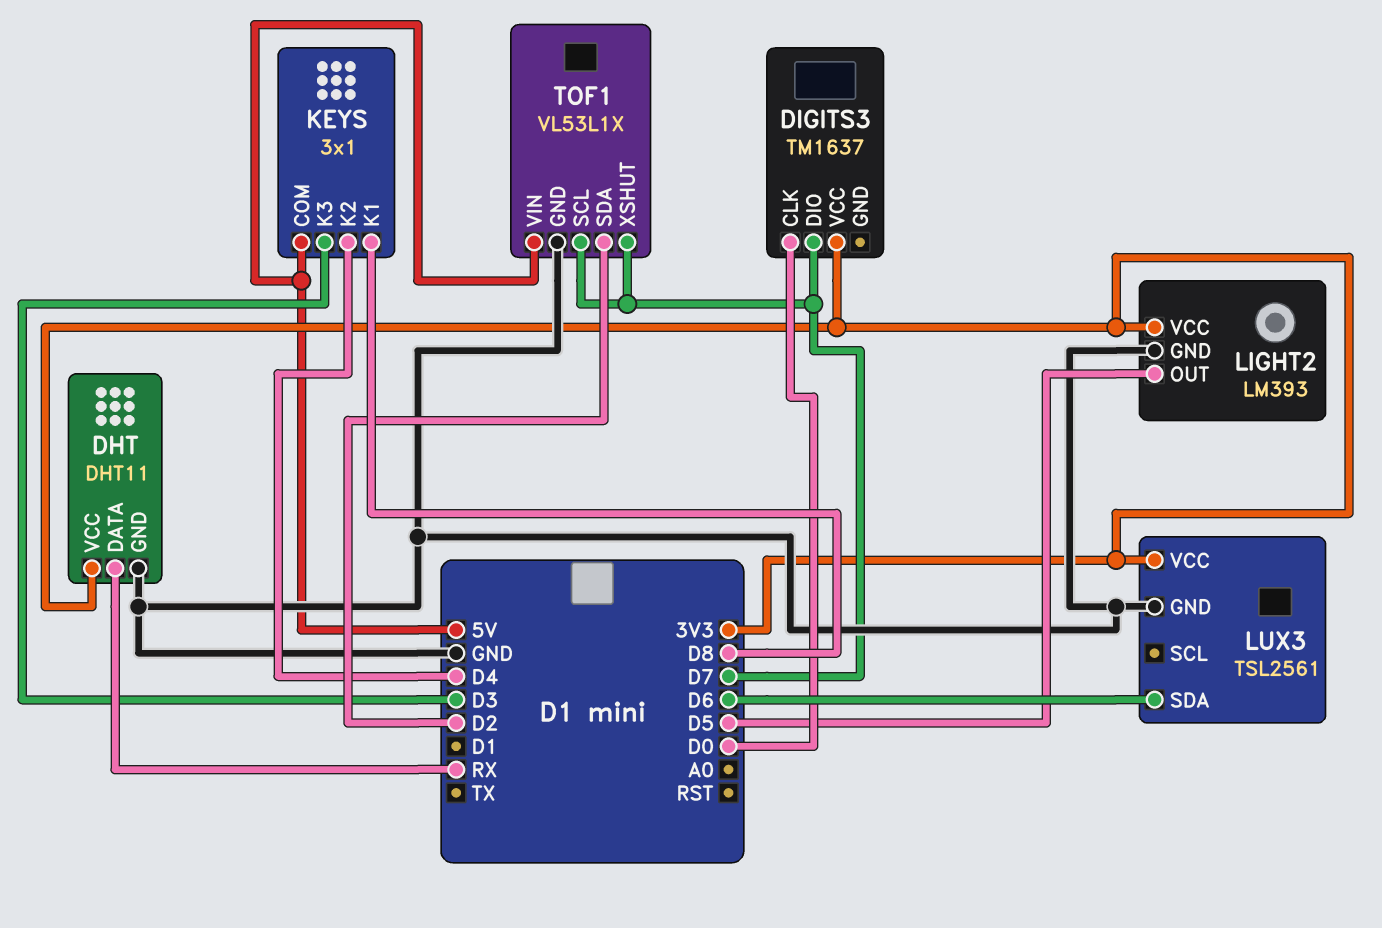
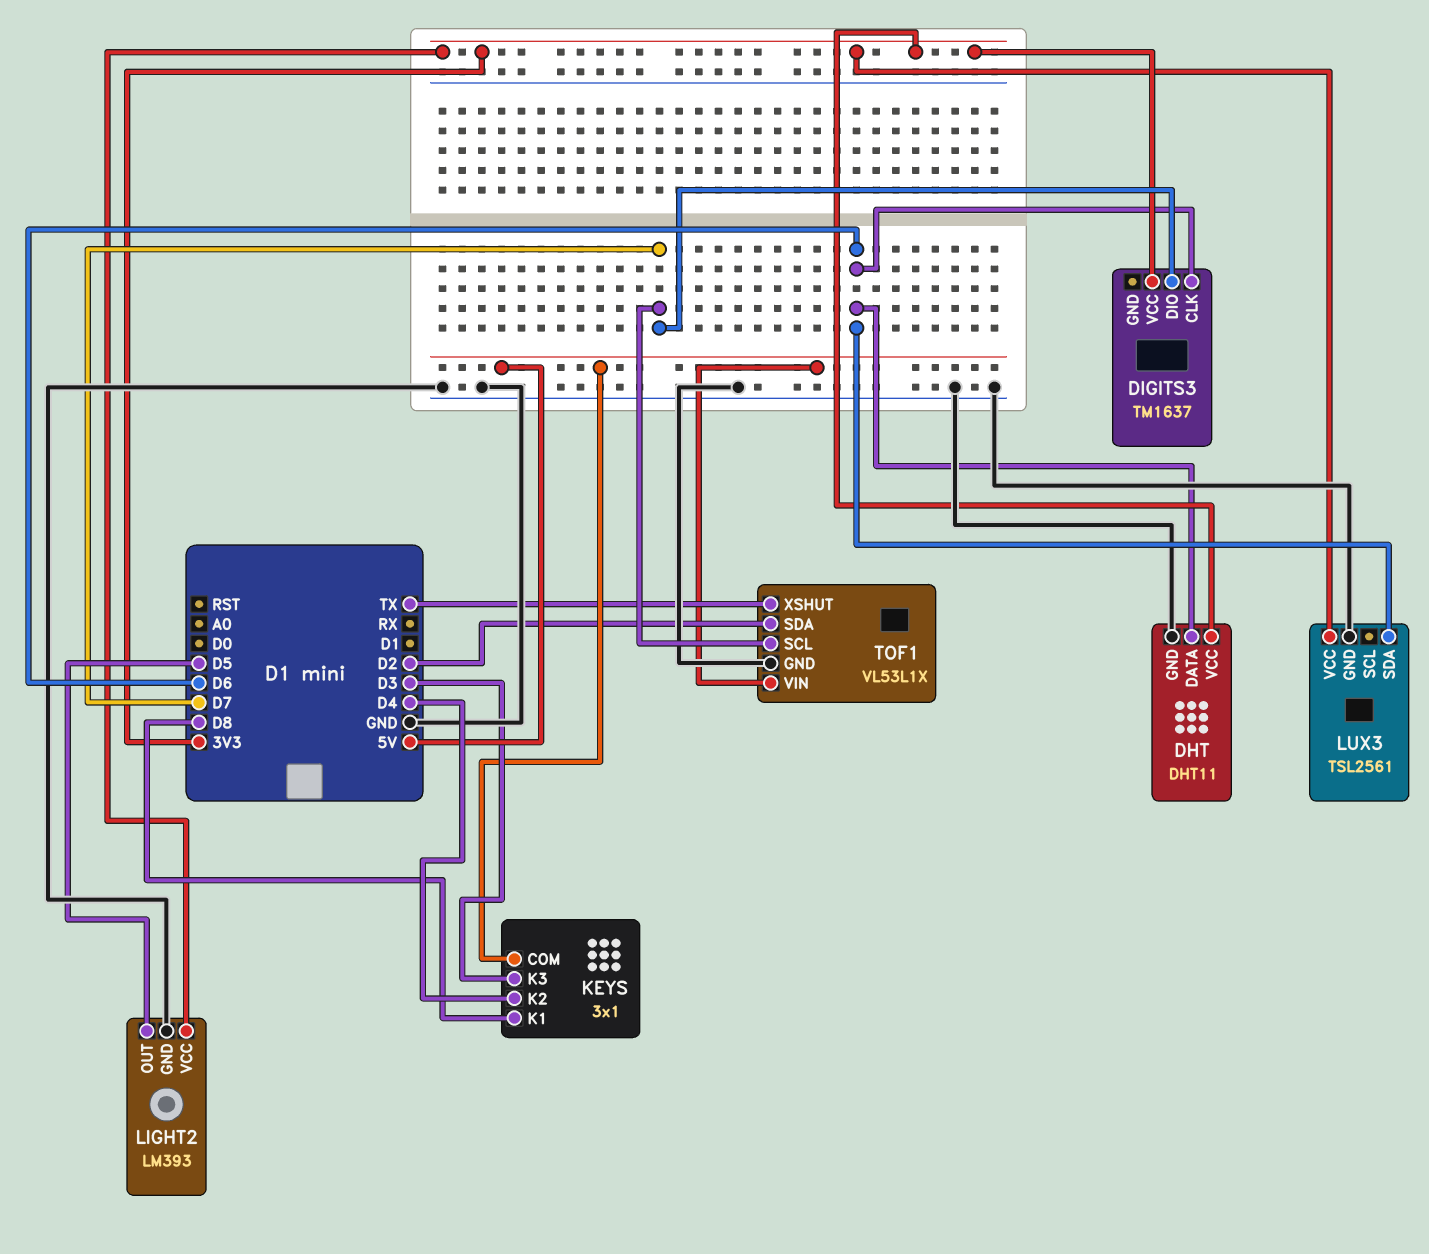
DHT pin DATA: RX -> D6
DIGITS3 pin CLK: D0 -> D6
TOF1 pin XSHUT: D7 -> TX

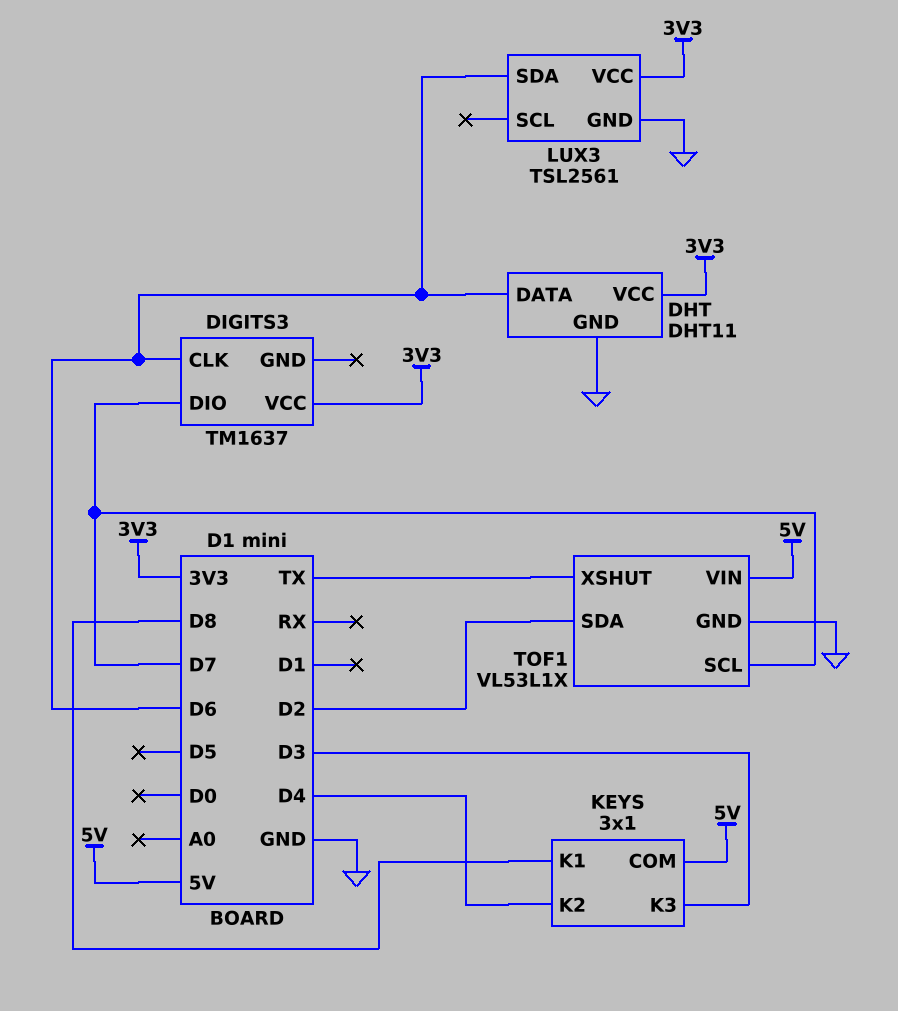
LIGHT2: LM393 -> none
LIGHT2 pin GND: GND -> none
LIGHT2 pin OUT: D5 -> none
LIGHT2 pin VCC: 3V3 -> none

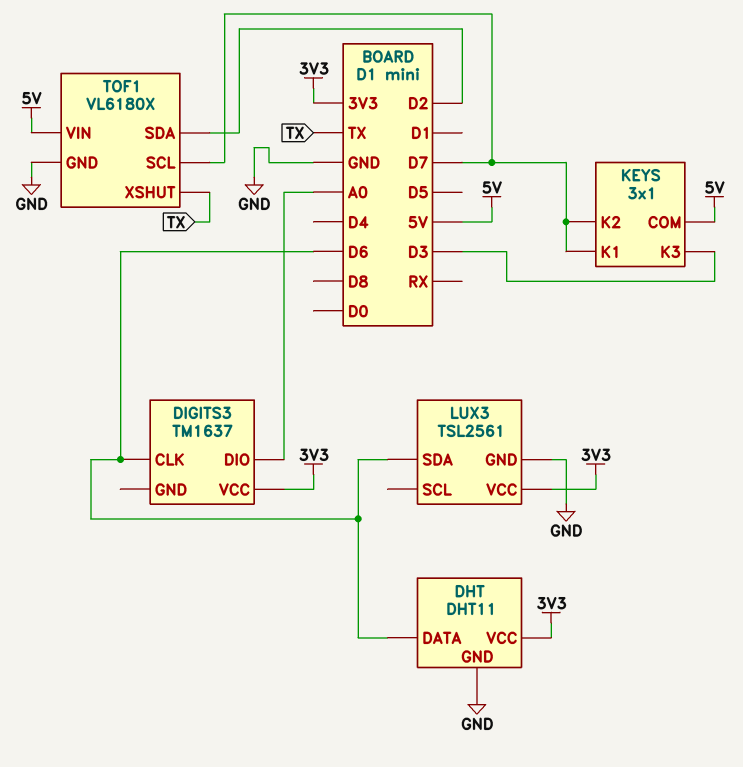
DIGITS3 pin DIO: D7 -> A0
KEYS pin K1: D8 -> D7
KEYS pin K2: D4 -> D7
TOF1: VL53L1X -> VL6180X

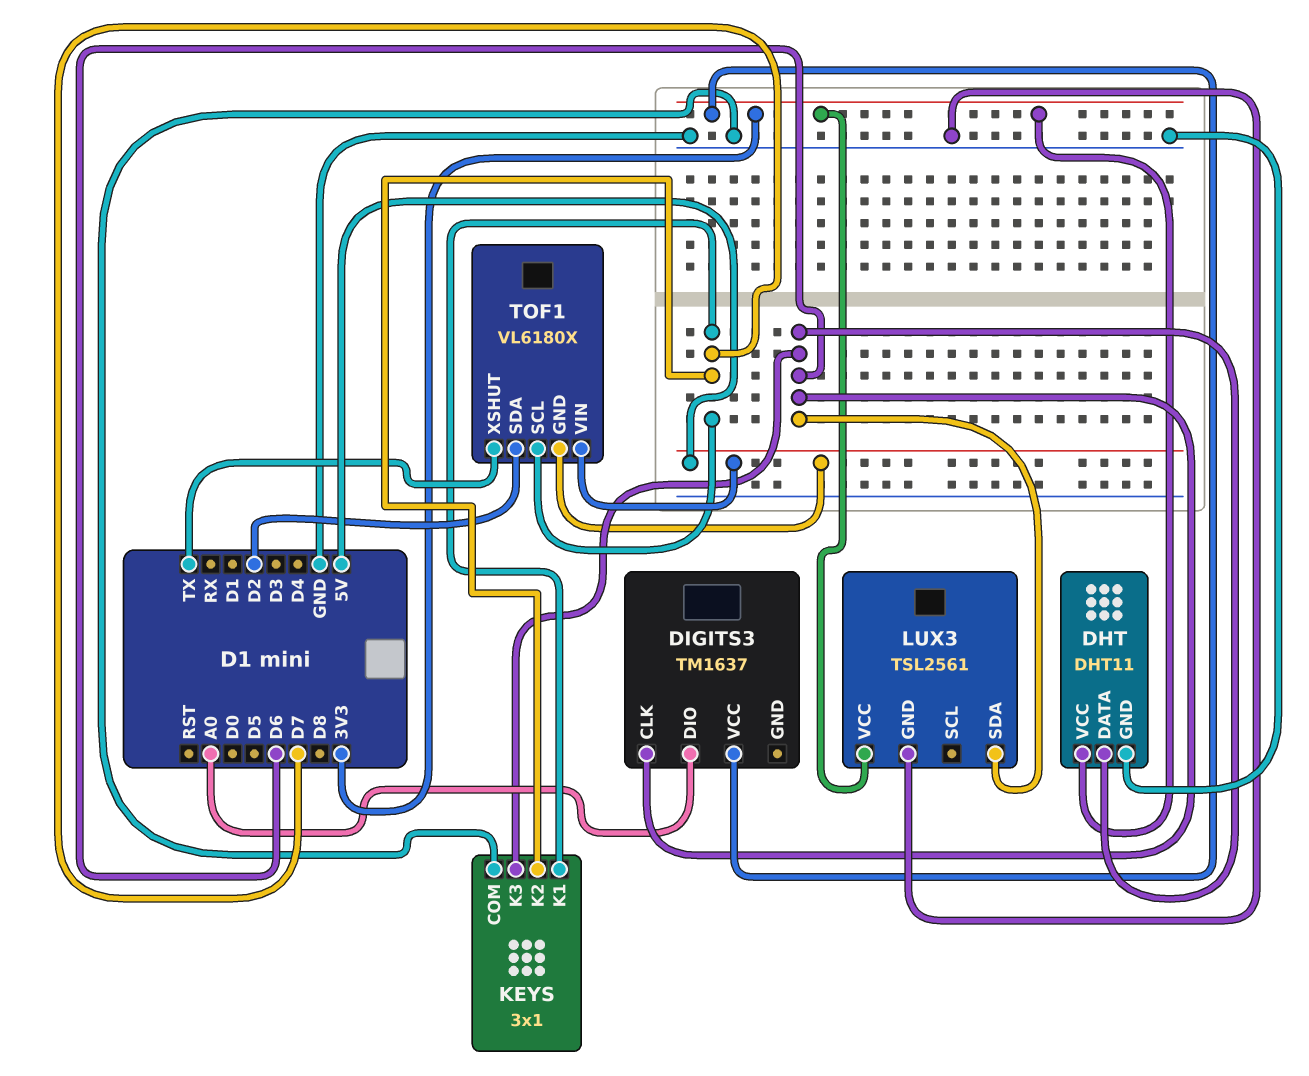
KEYS pin COM: 5V -> GND
KEYS pin K3: D3 -> D6
TOF1 pin GND: GND -> 5V

